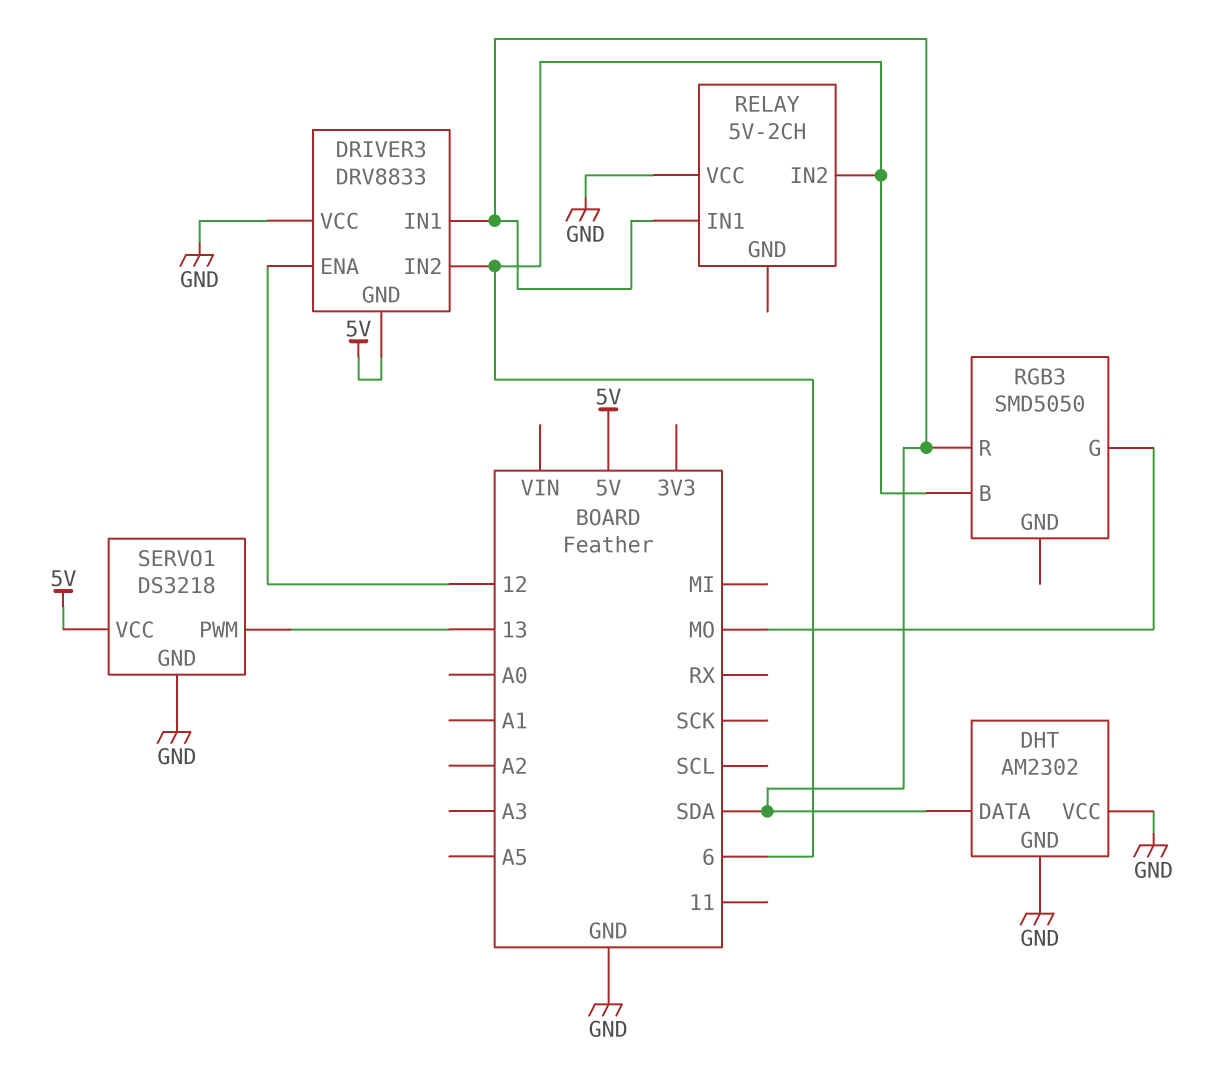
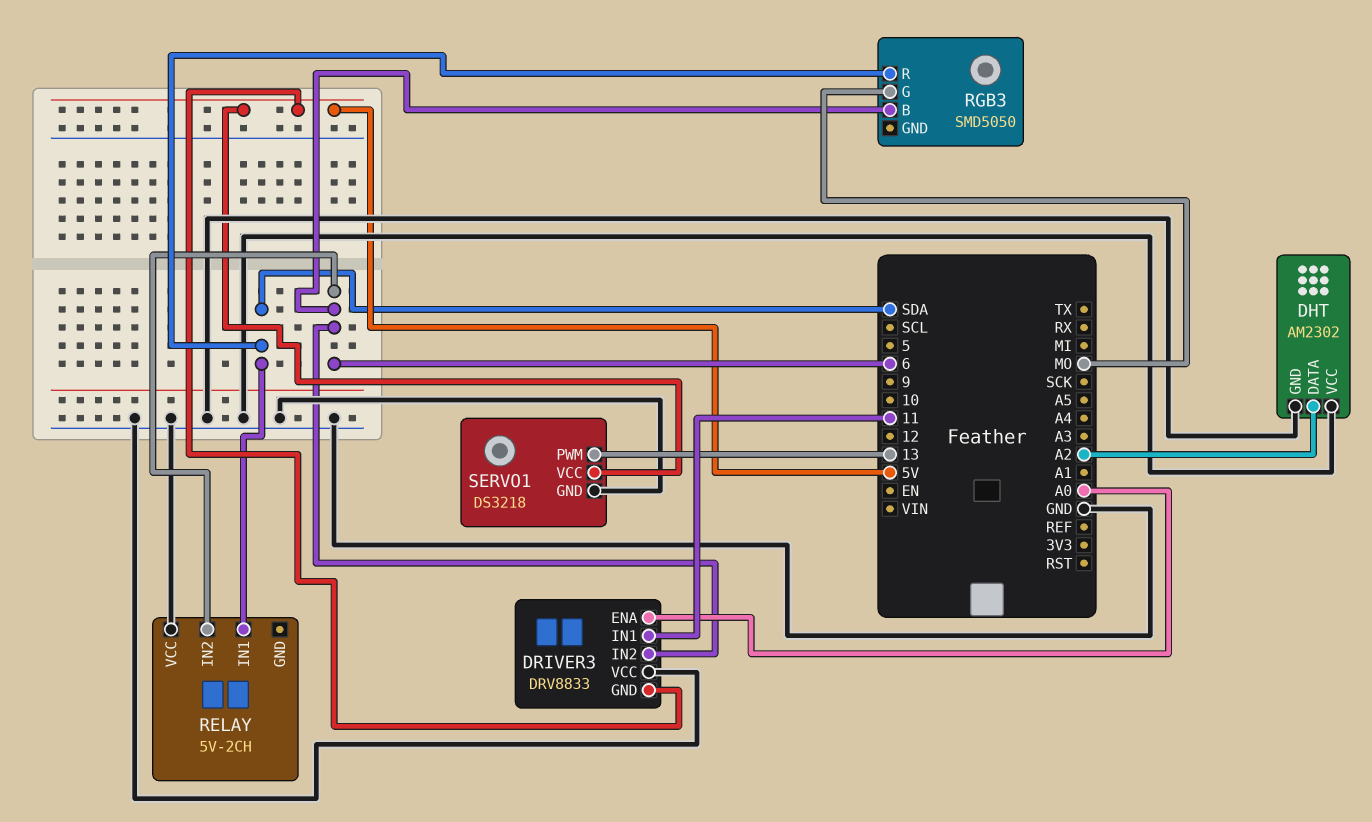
DHT pin DATA: SDA -> A2
DRIVER3 pin ENA: 12 -> A0
DRIVER3 pin IN1: SDA -> 11

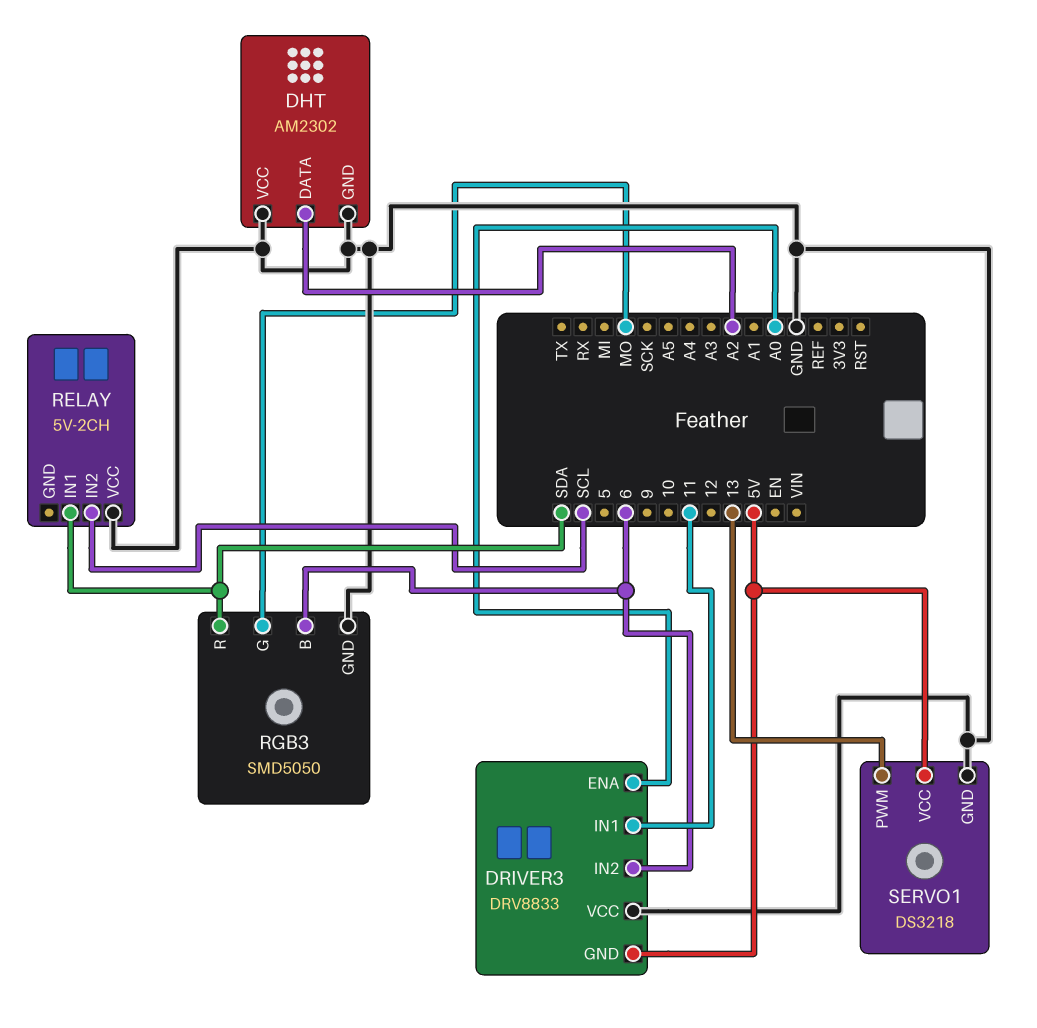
RELAY pin IN2: 6 -> SCL
RGB3 pin GND: none -> GND

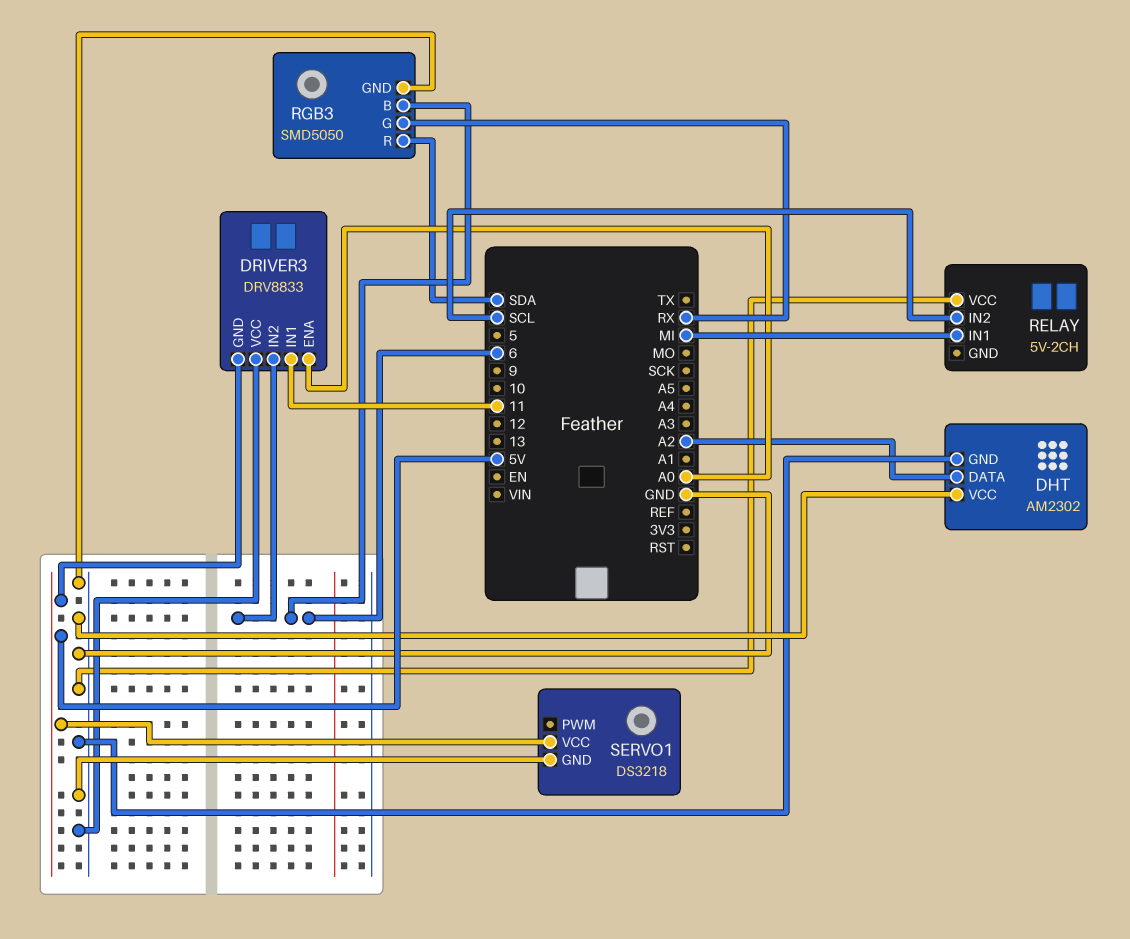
RELAY pin IN1: SDA -> MI
RGB3 pin G: MO -> RX
SERVO1 pin PWM: 13 -> none

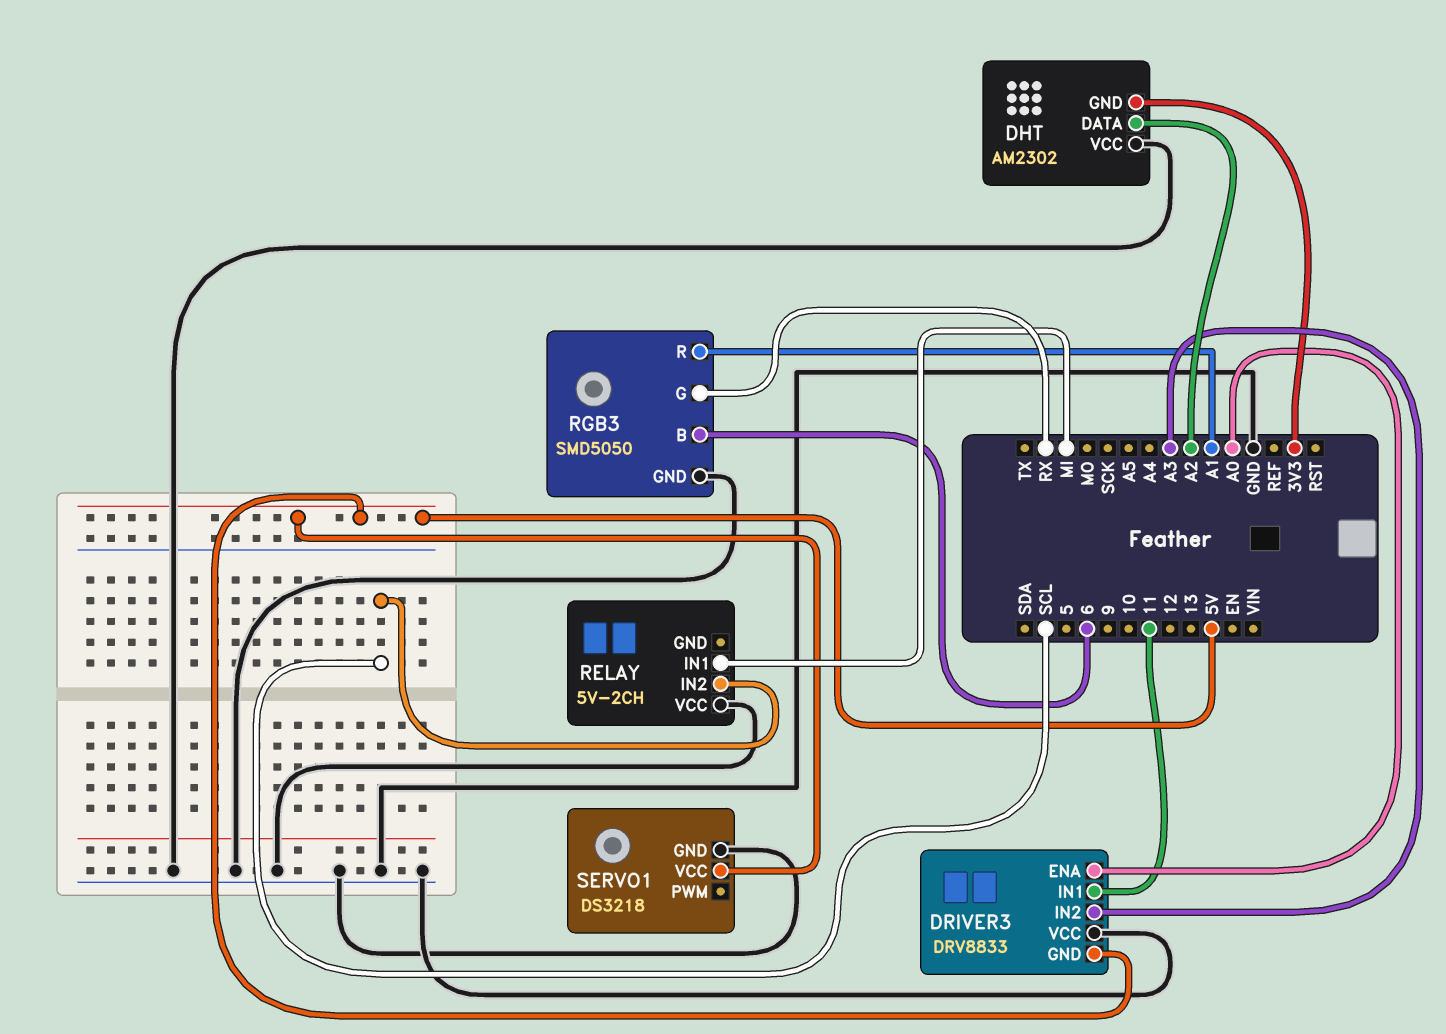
DHT pin GND: GND -> 3V3
DRIVER3 pin IN2: 6 -> A3
RGB3 pin R: SDA -> A1

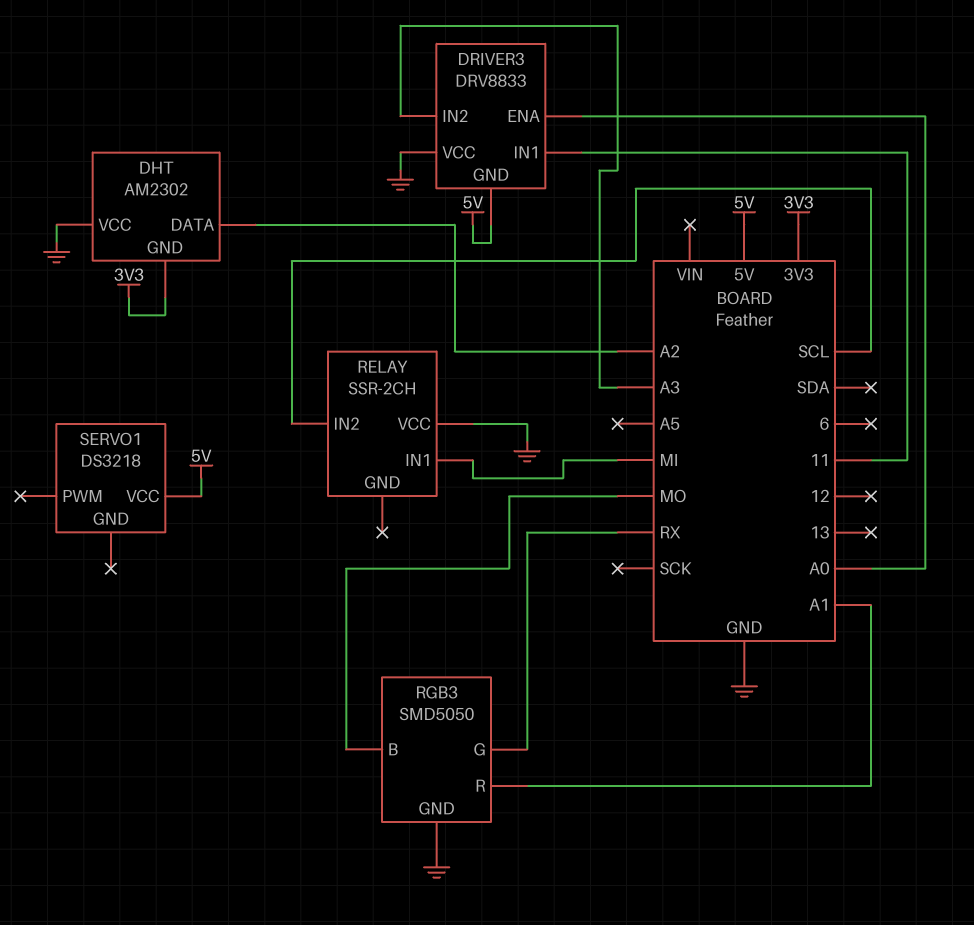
RELAY: 5V-2CH -> SSR-2CH
RGB3 pin B: 6 -> MO
SERVO1 pin GND: GND -> none

